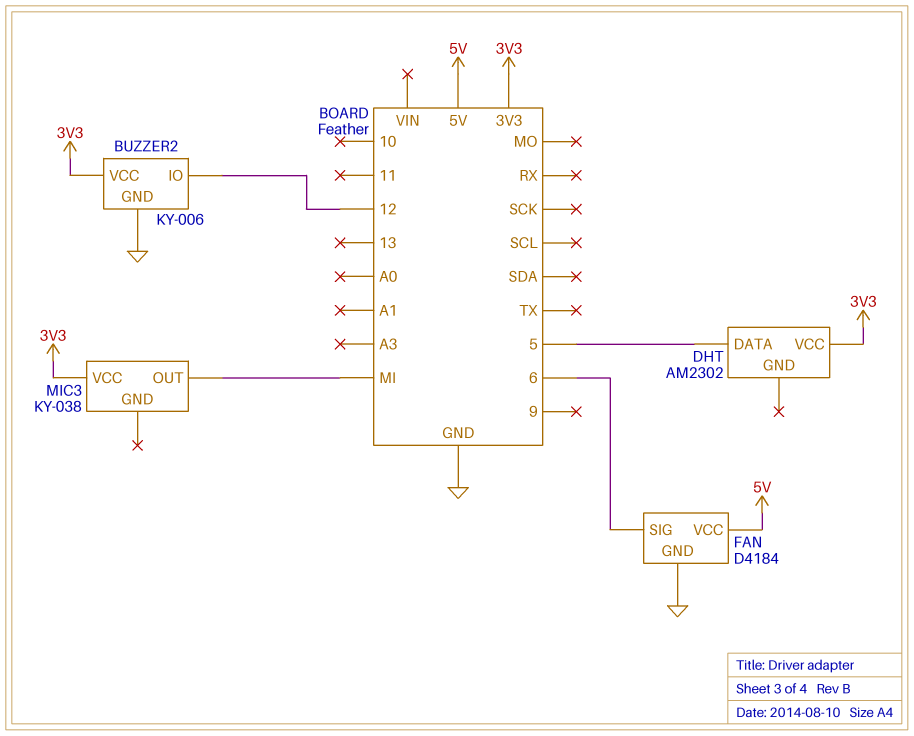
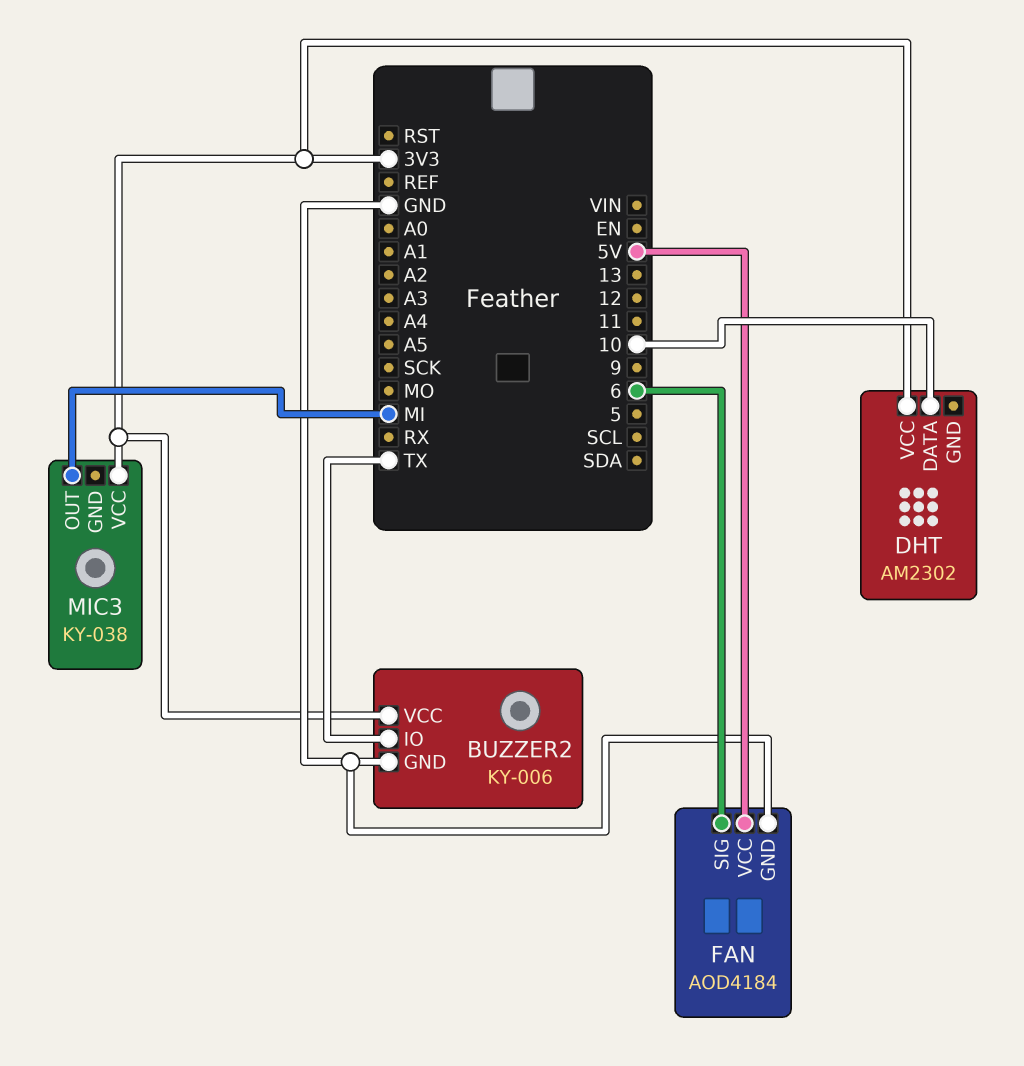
BUZZER2 pin IO: 12 -> TX
DHT pin DATA: 5 -> 10
FAN: D4184 -> AOD4184

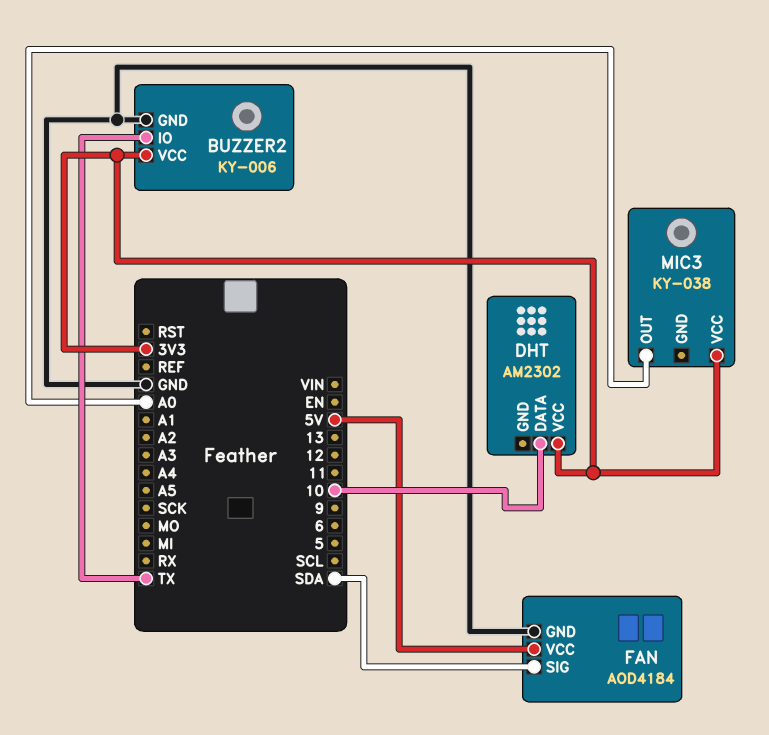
FAN pin SIG: 6 -> SDA
MIC3 pin OUT: MI -> A0

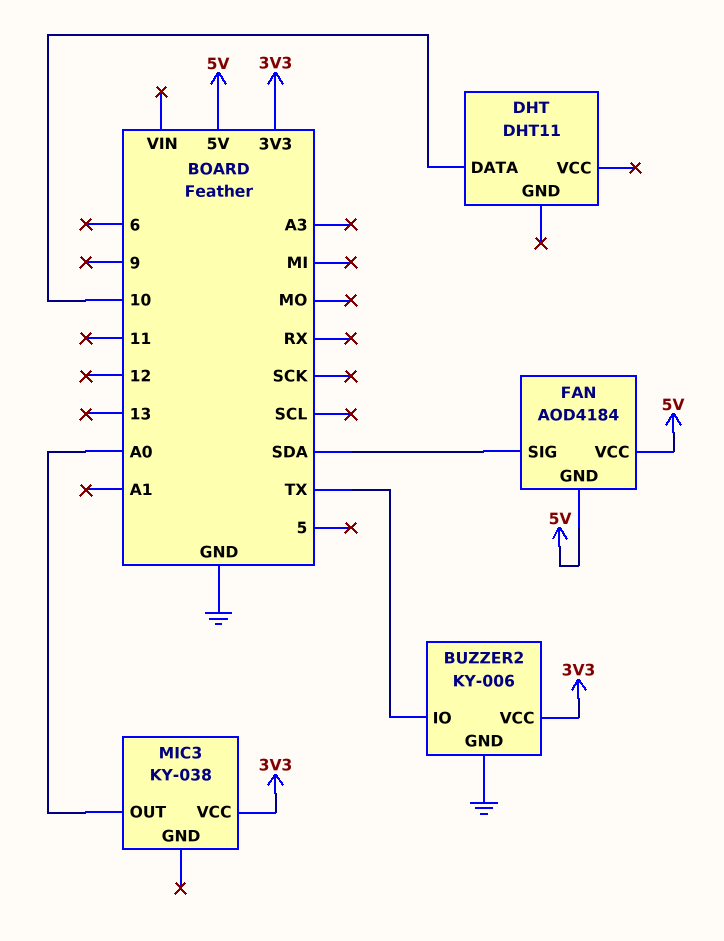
DHT: AM2302 -> DHT11
DHT pin VCC: 3V3 -> none
FAN pin GND: GND -> 5V

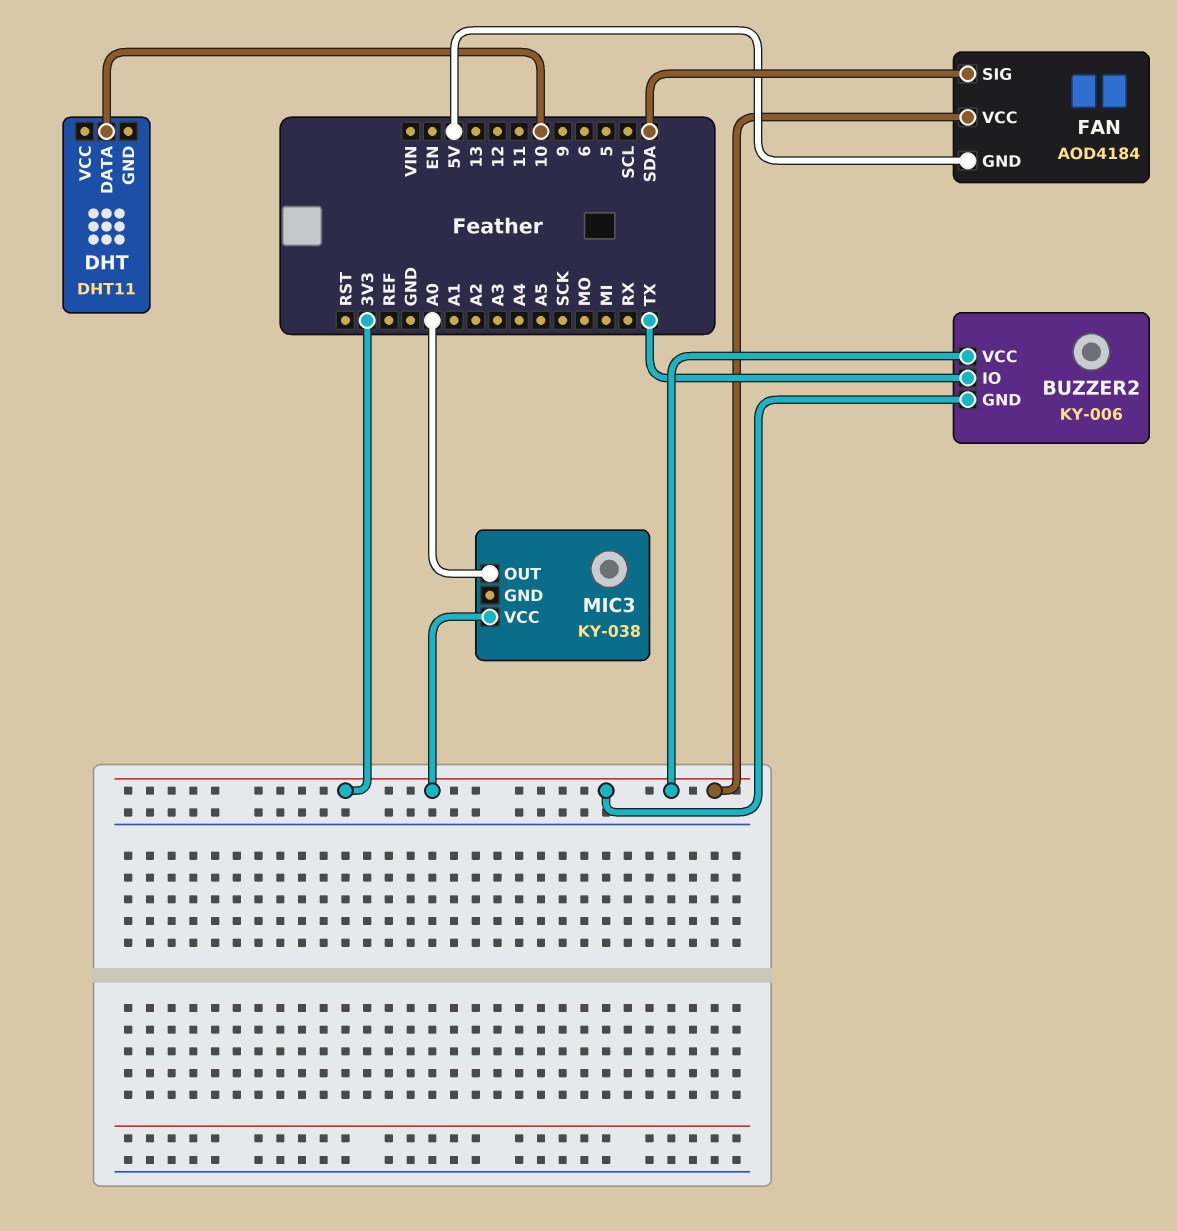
BUZZER2 pin GND: GND -> 3V3
FAN pin VCC: 5V -> 3V3

